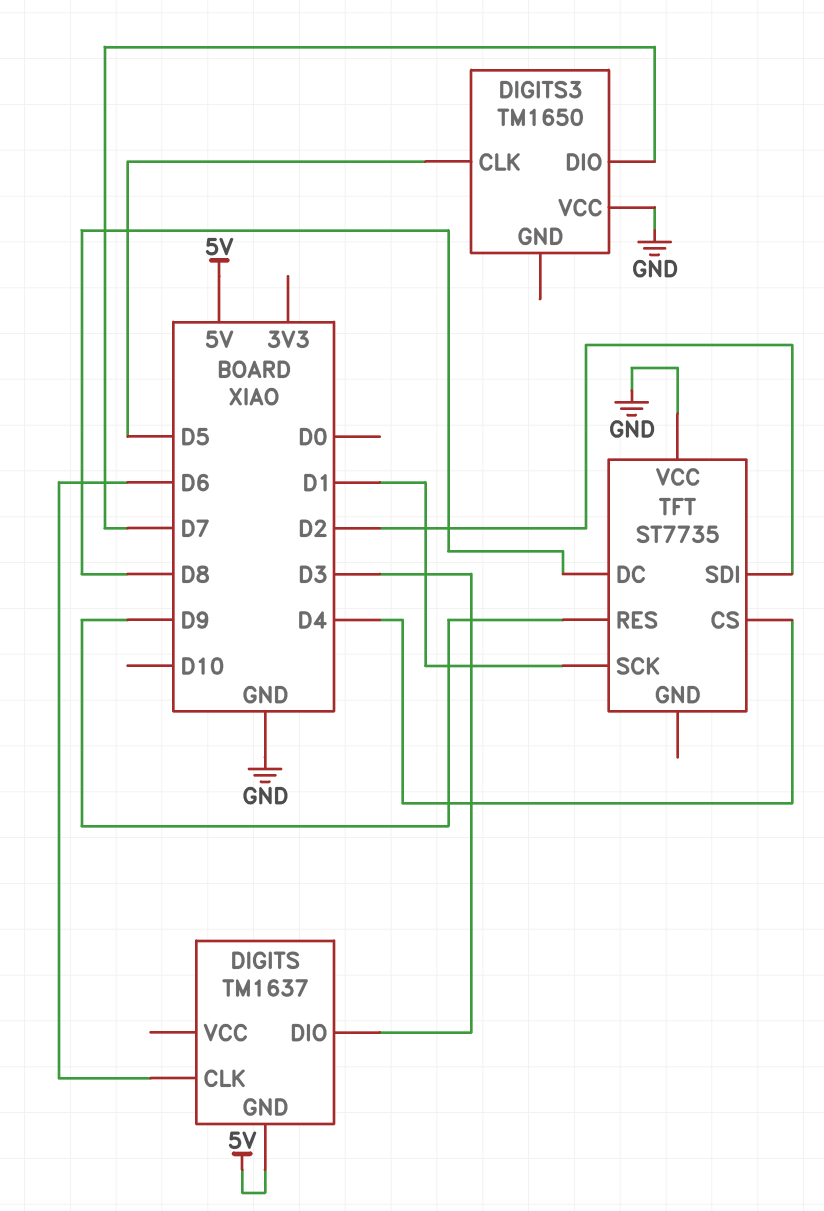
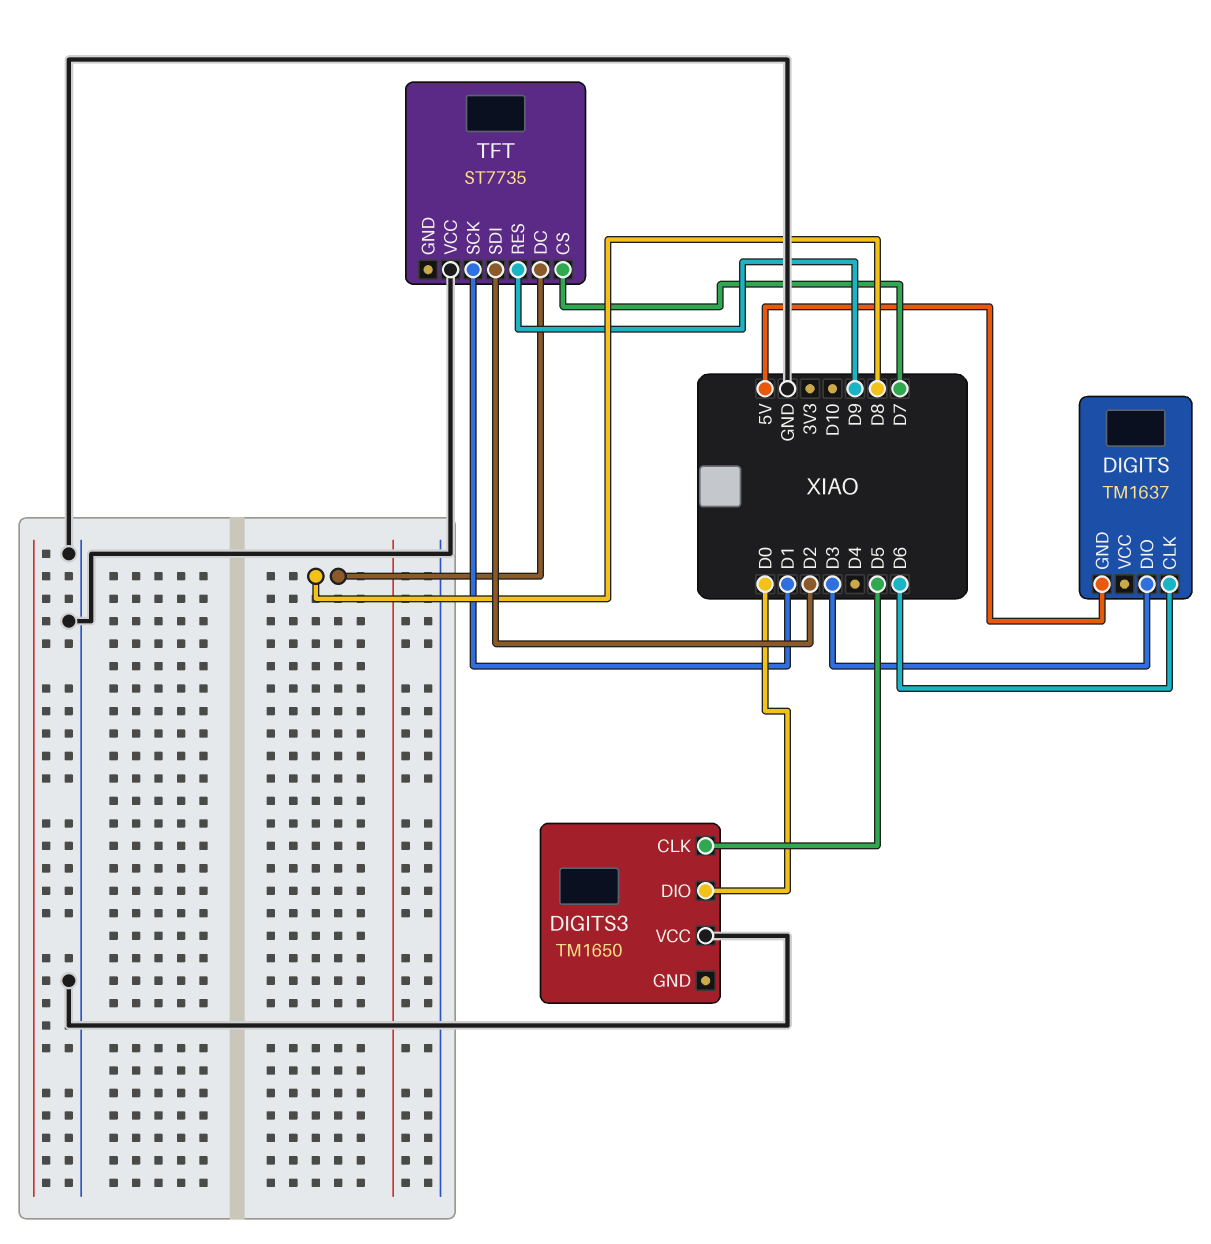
DIGITS3 pin DIO: D7 -> D0
TFT pin CS: D4 -> D7

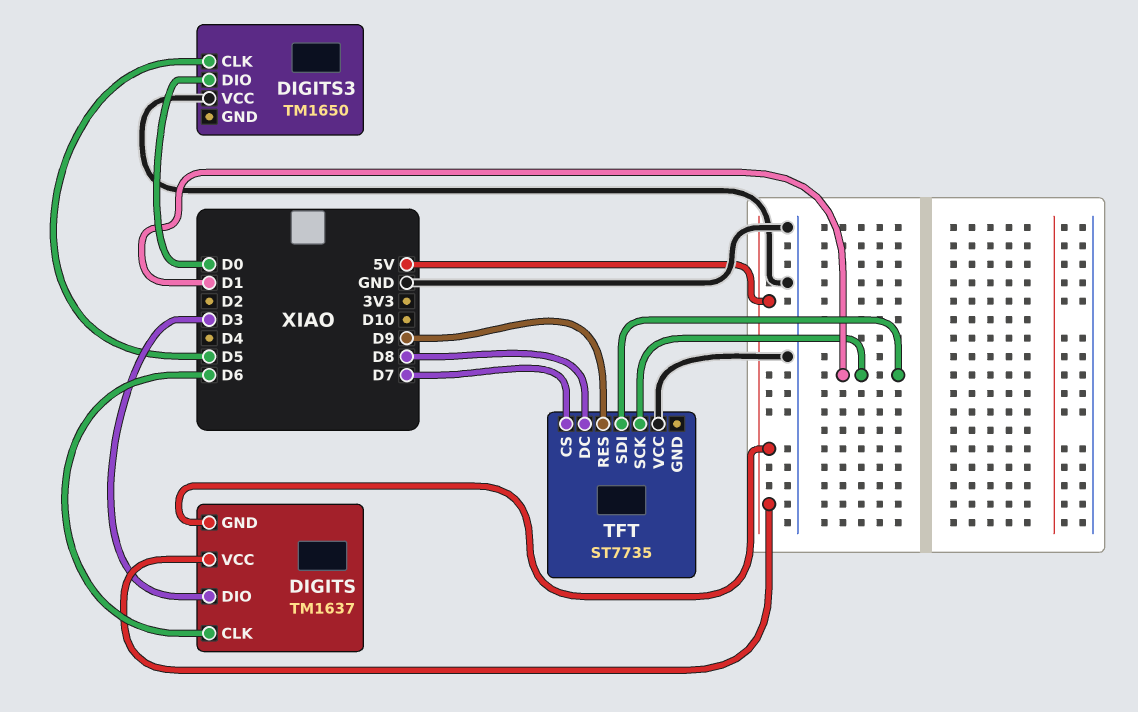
DIGITS pin VCC: none -> 5V
TFT pin SDI: D2 -> D1

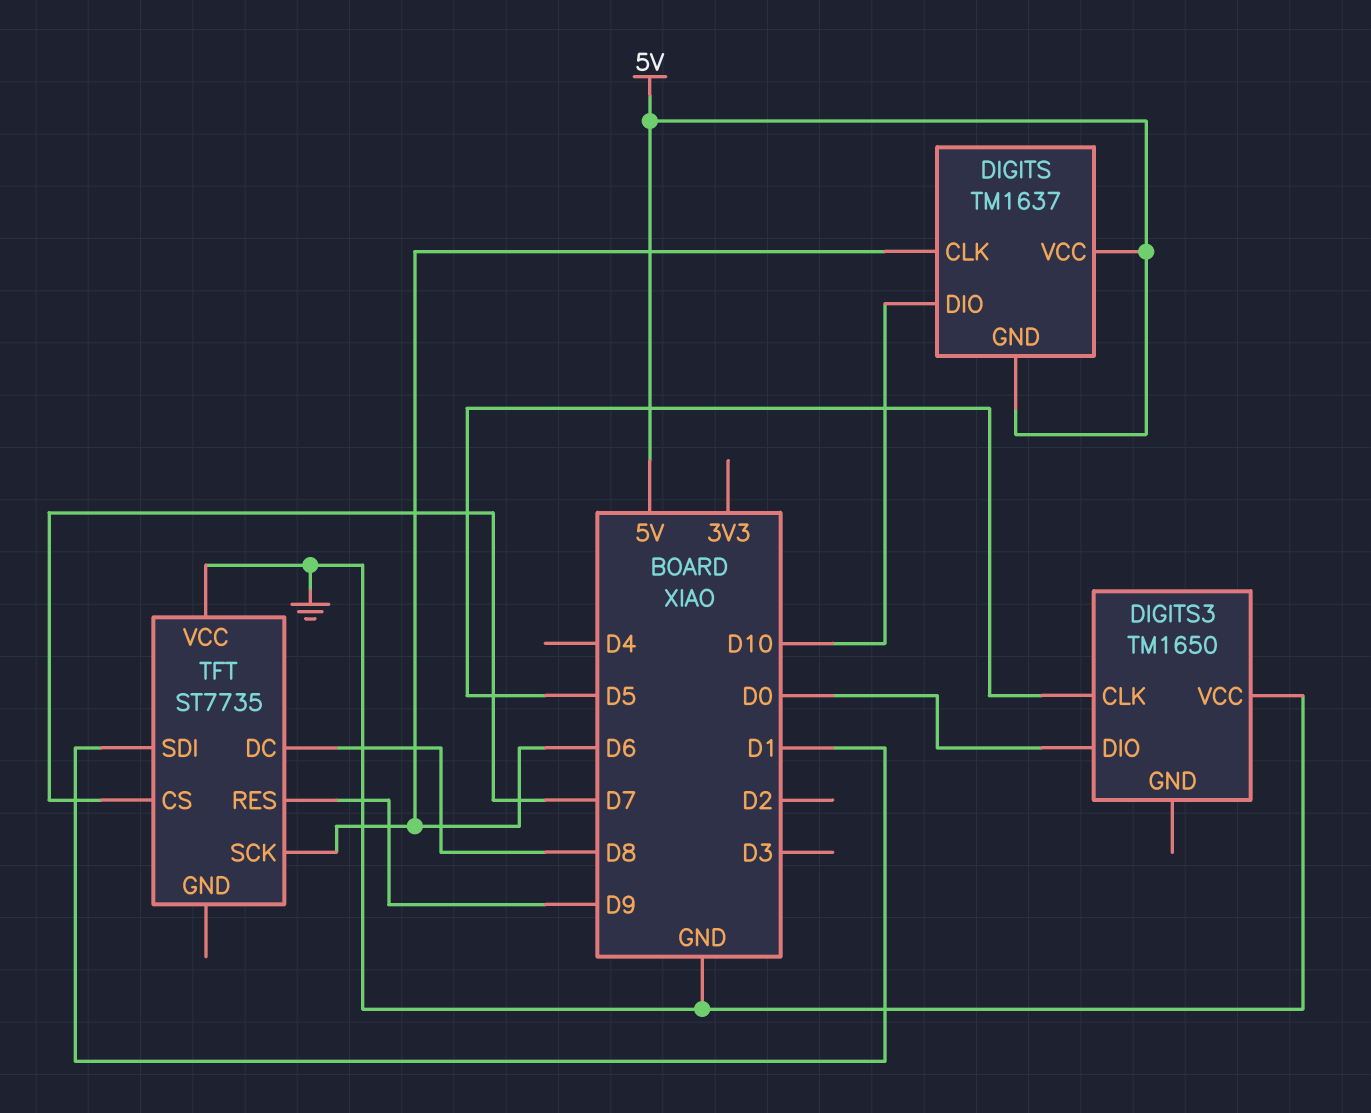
DIGITS pin DIO: D3 -> D10
TFT pin SCK: D1 -> D6

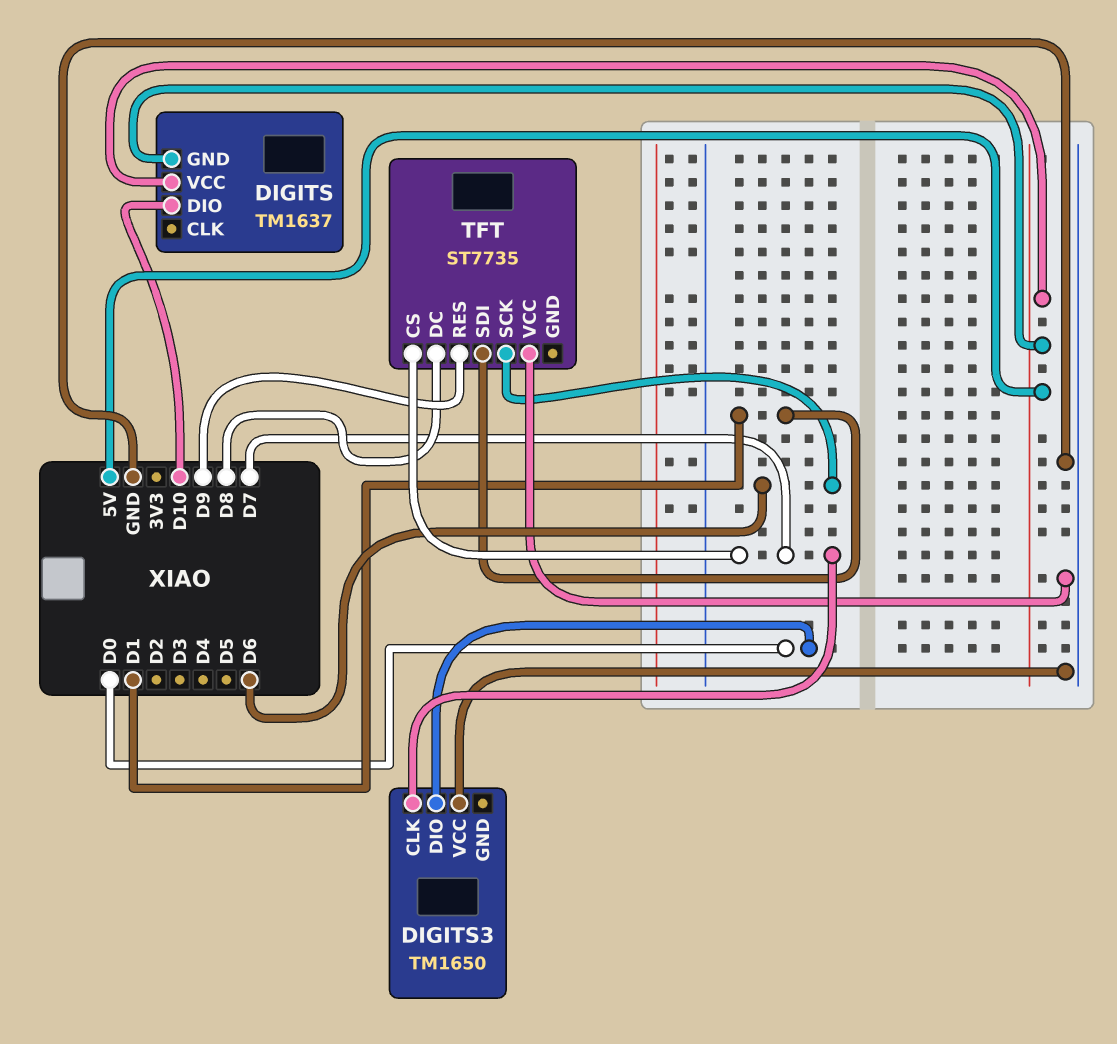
DIGITS pin CLK: D6 -> none
DIGITS3 pin CLK: D5 -> D7

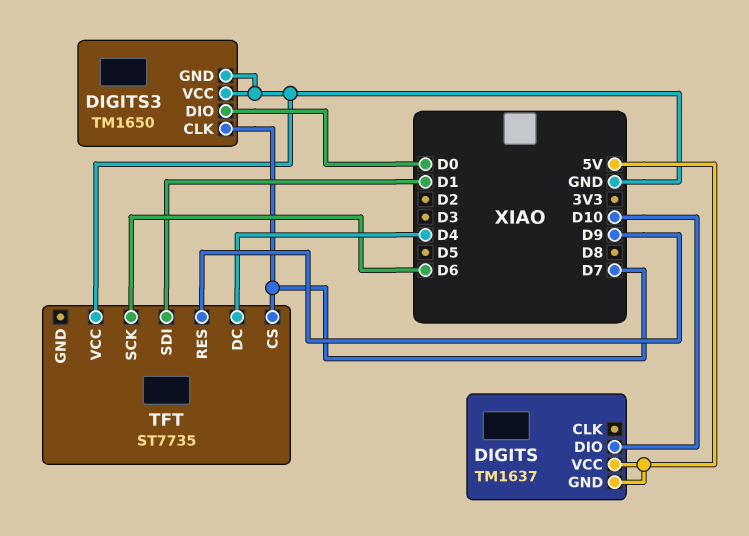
DIGITS3 pin GND: none -> GND
TFT pin DC: D8 -> D4

